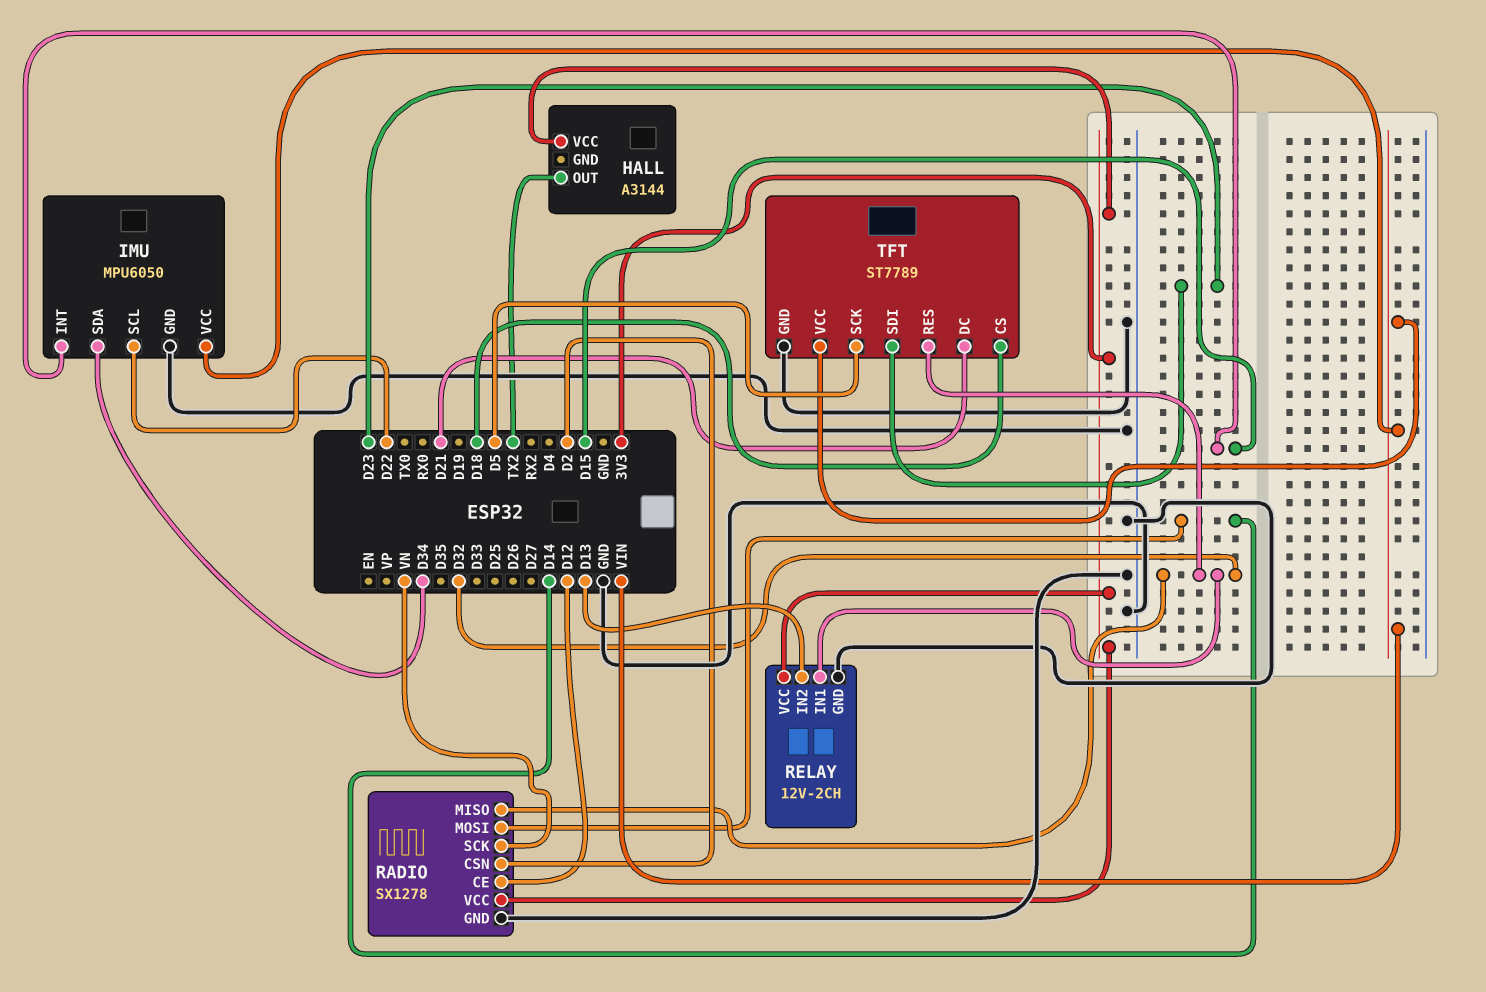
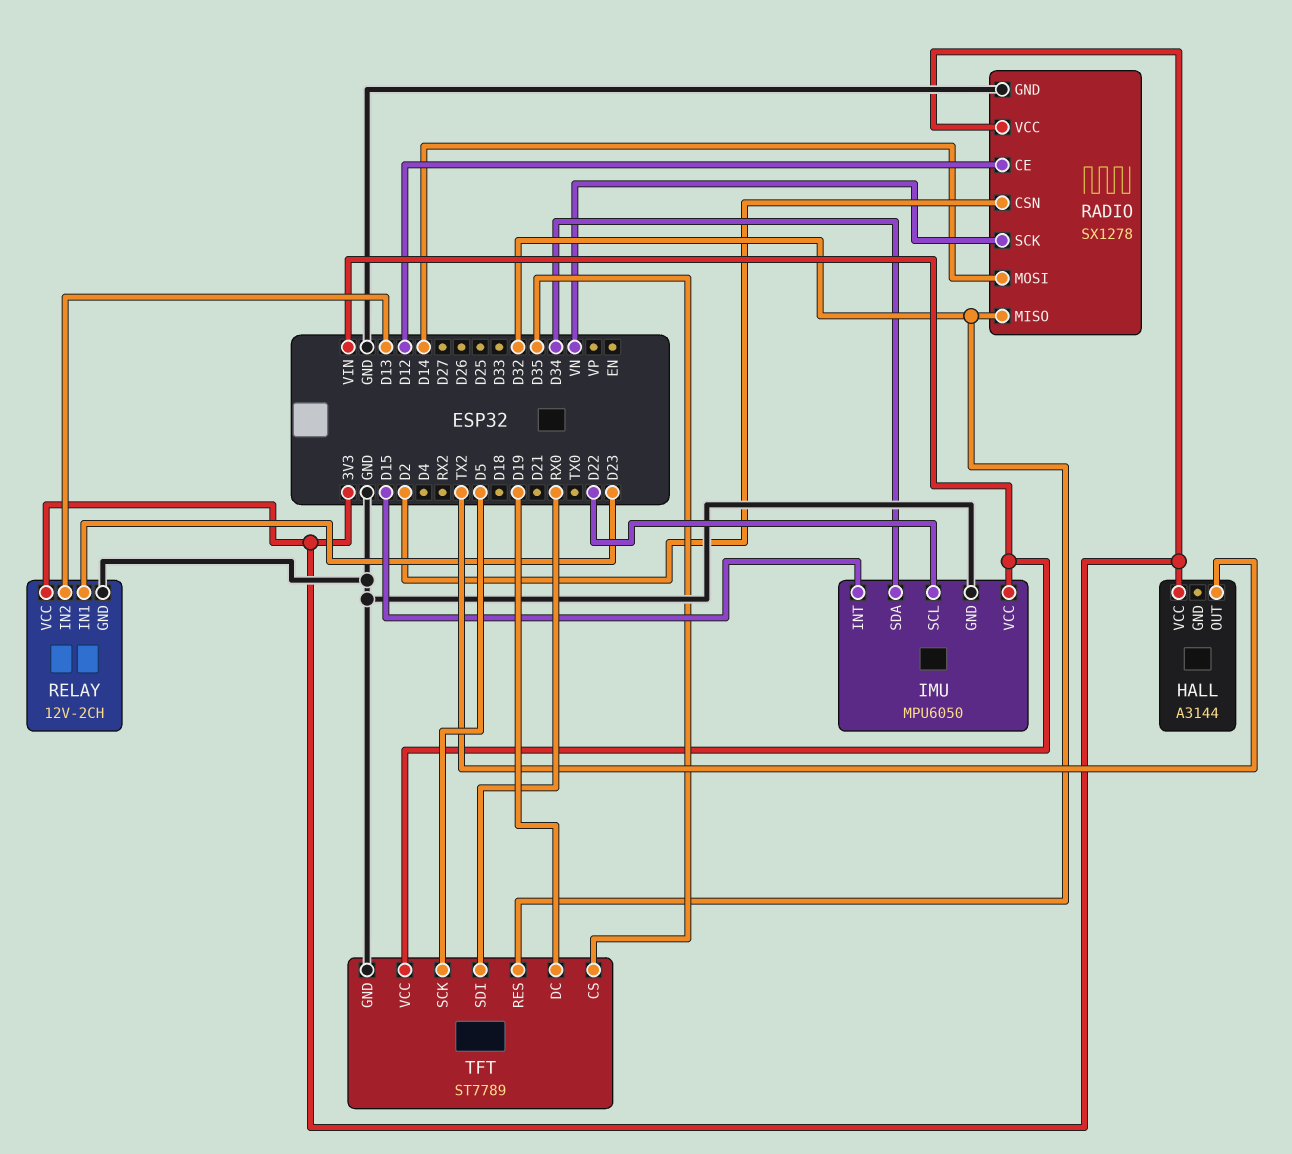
RELAY pin IN1: D32 -> D23
TFT pin CS: D18 -> D35
TFT pin DC: D21 -> D19
TFT pin SDI: D23 -> RX0

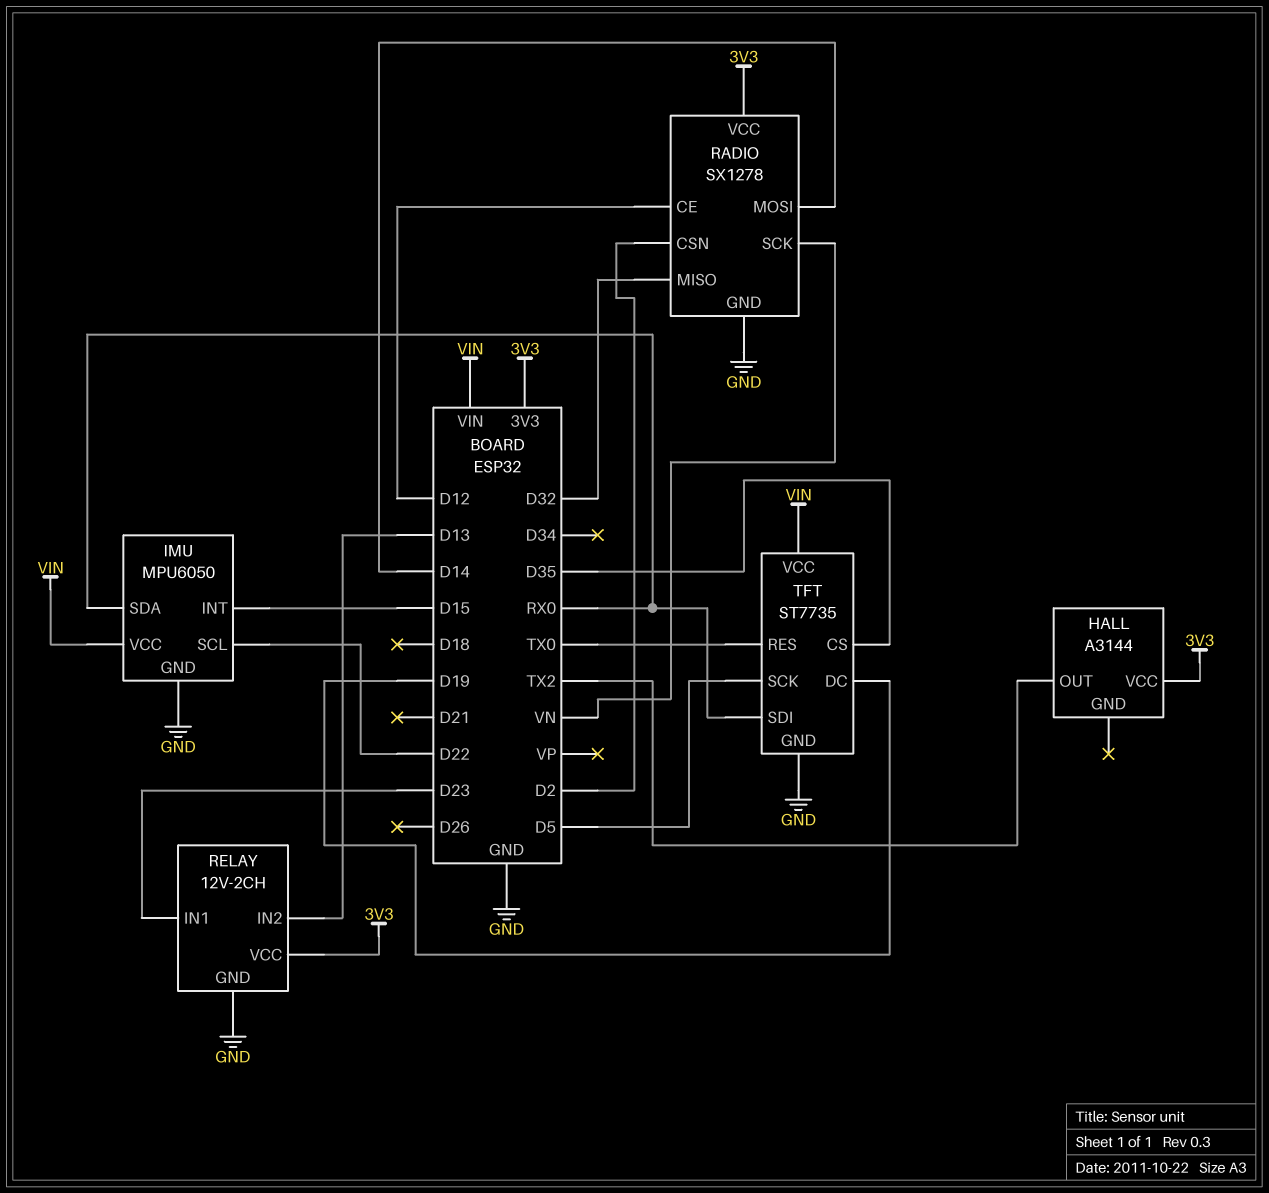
IMU pin SDA: D34 -> RX0
TFT: ST7789 -> ST7735
TFT pin RES: D32 -> TX0

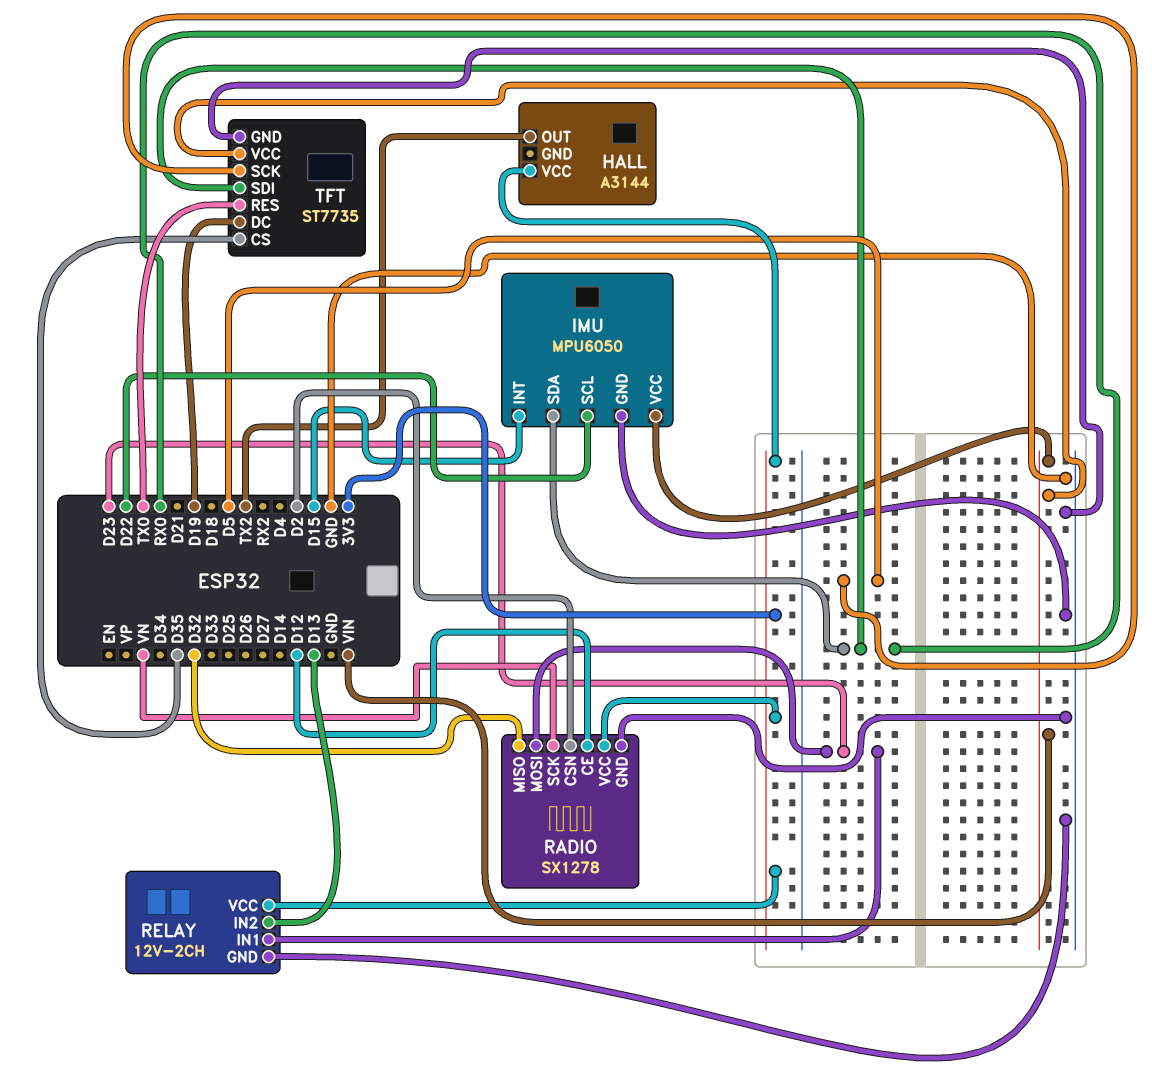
RADIO pin MOSI: D14 -> D23

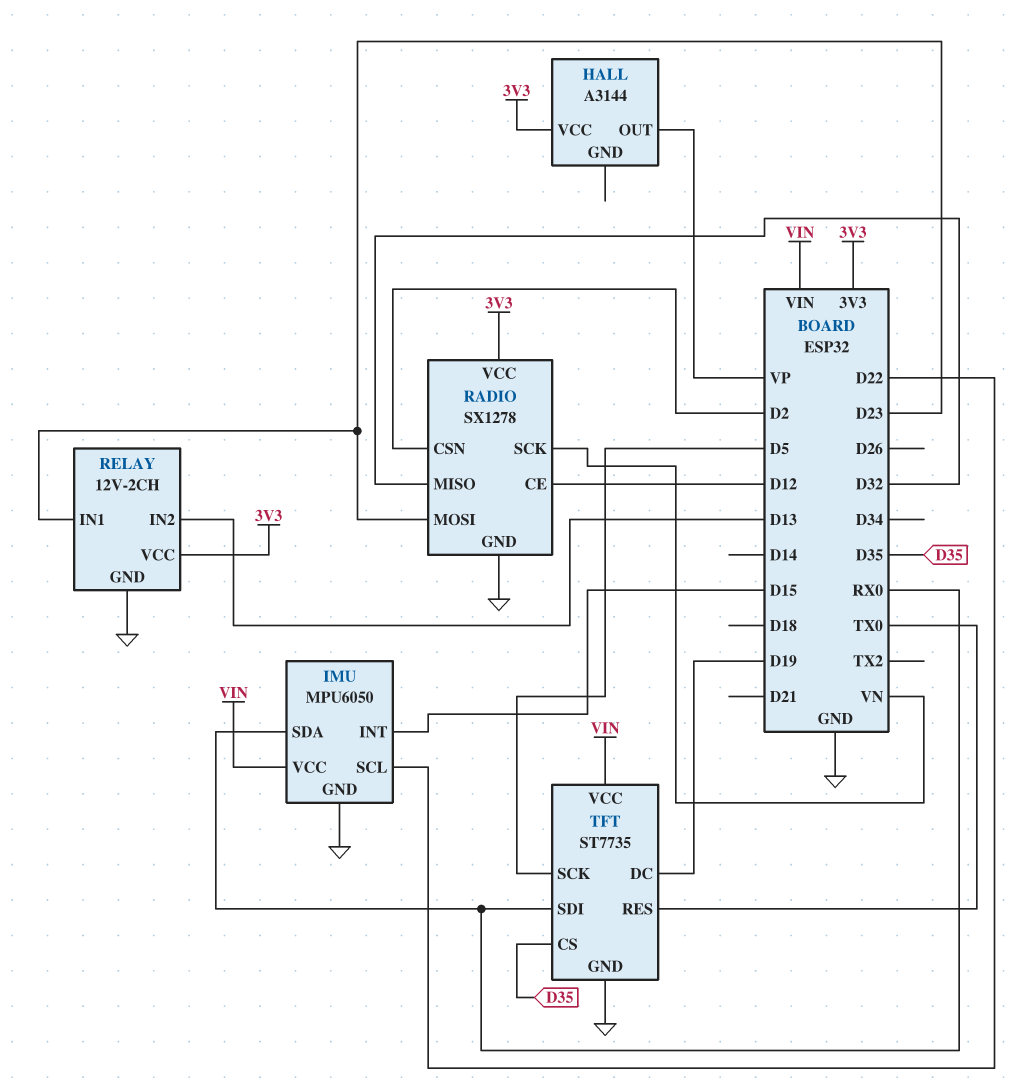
HALL pin OUT: TX2 -> VP

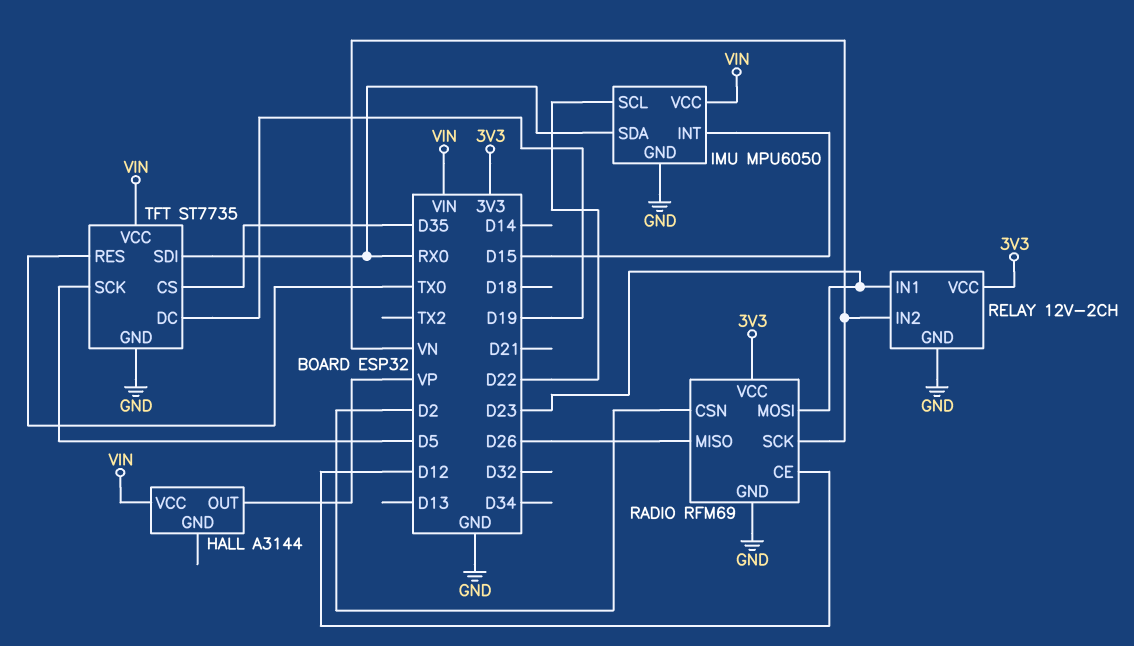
HALL pin VCC: 3V3 -> VIN
RADIO: SX1278 -> RFM69
RADIO pin MISO: D32 -> D26
RELAY pin IN2: D13 -> VN

